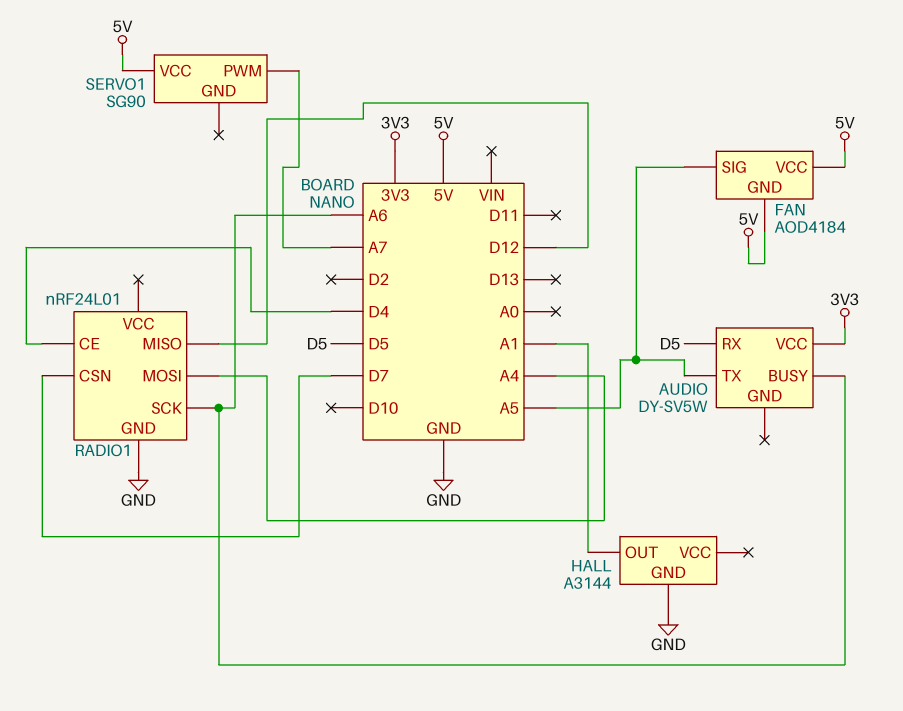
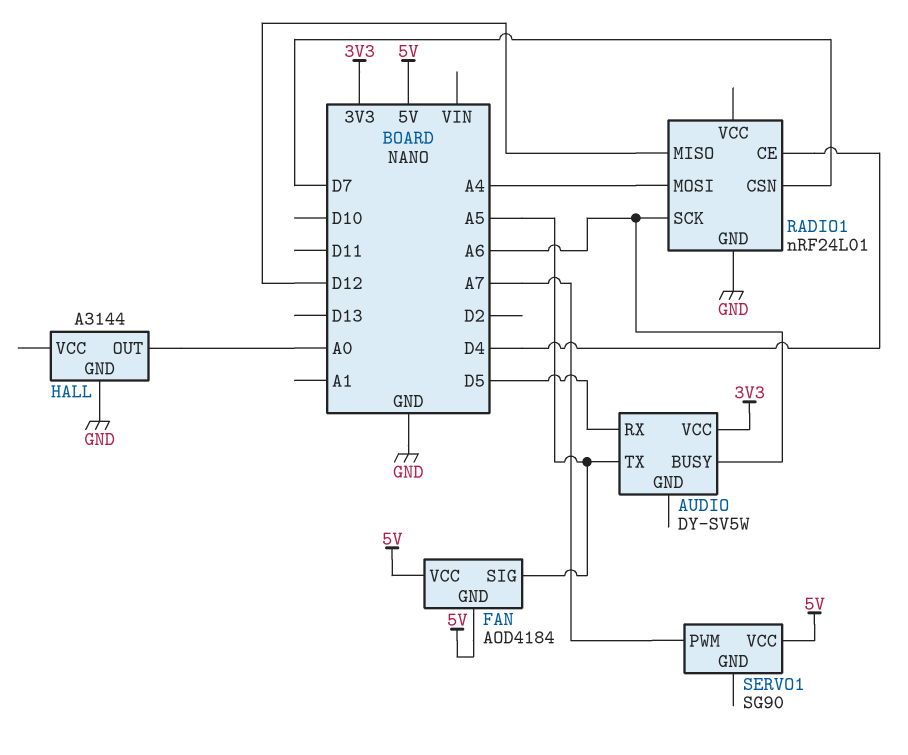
HALL pin OUT: A1 -> A0

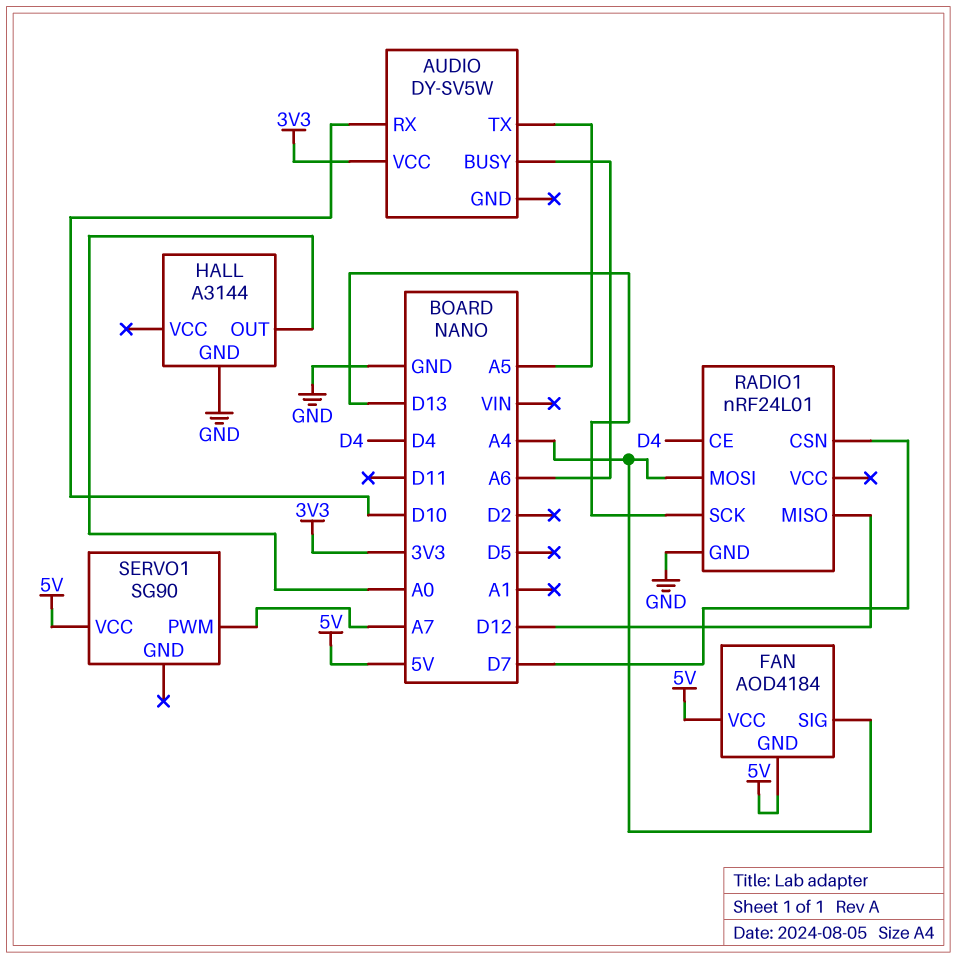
AUDIO pin RX: D5 -> D10
FAN pin SIG: A5 -> A4
RADIO1 pin SCK: A6 -> D13

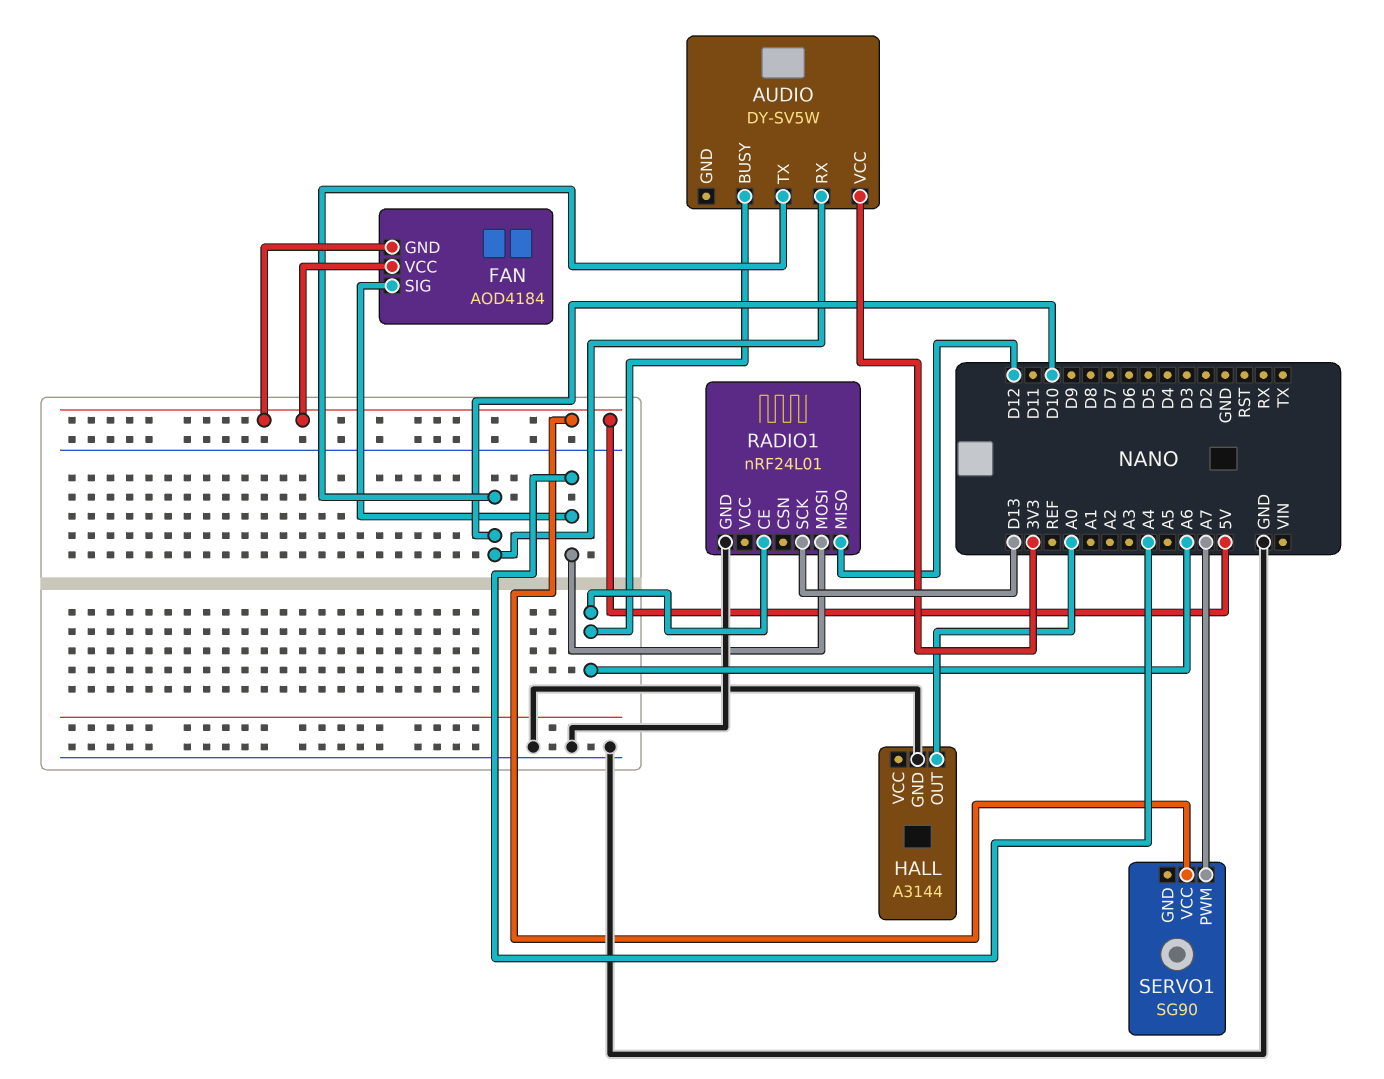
AUDIO pin TX: A5 -> D10
RADIO1 pin CE: D4 -> A6
RADIO1 pin CSN: D7 -> none

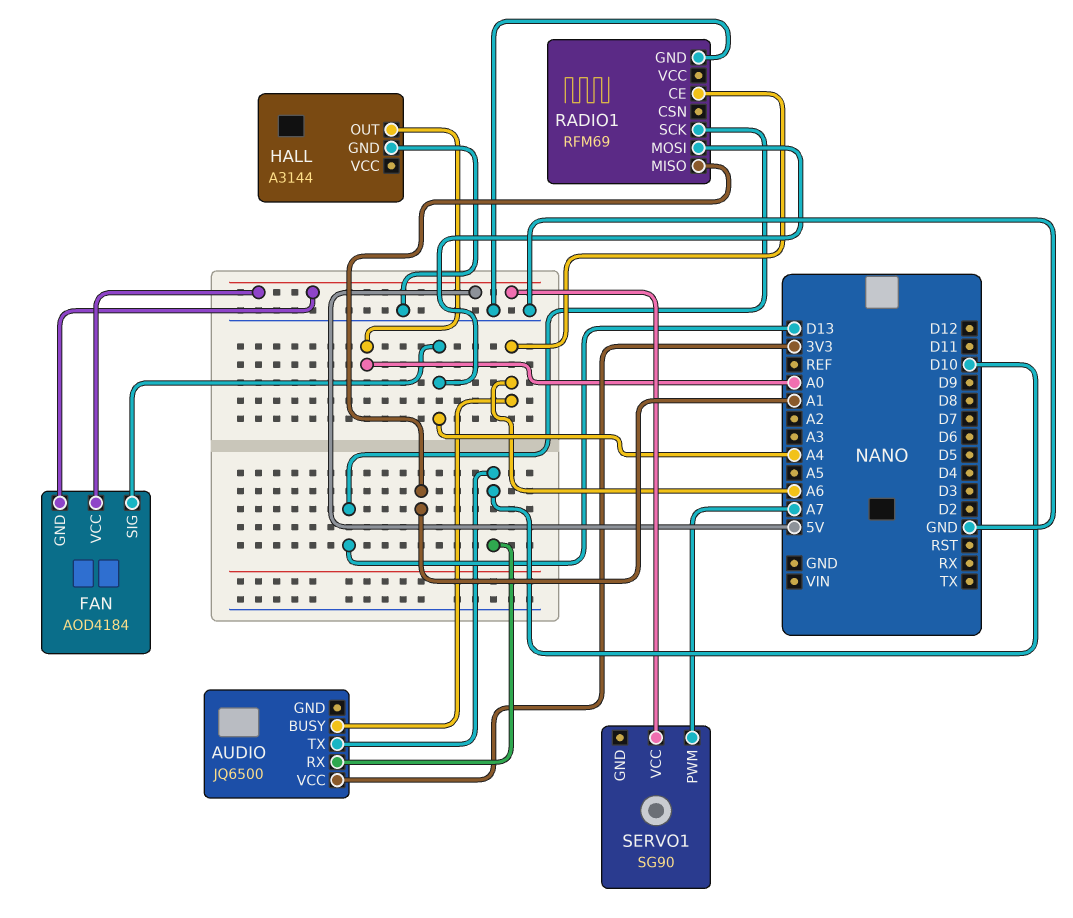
AUDIO: DY-SV5W -> JQ6500
RADIO1: nRF24L01 -> RFM69
RADIO1 pin MISO: D12 -> A1

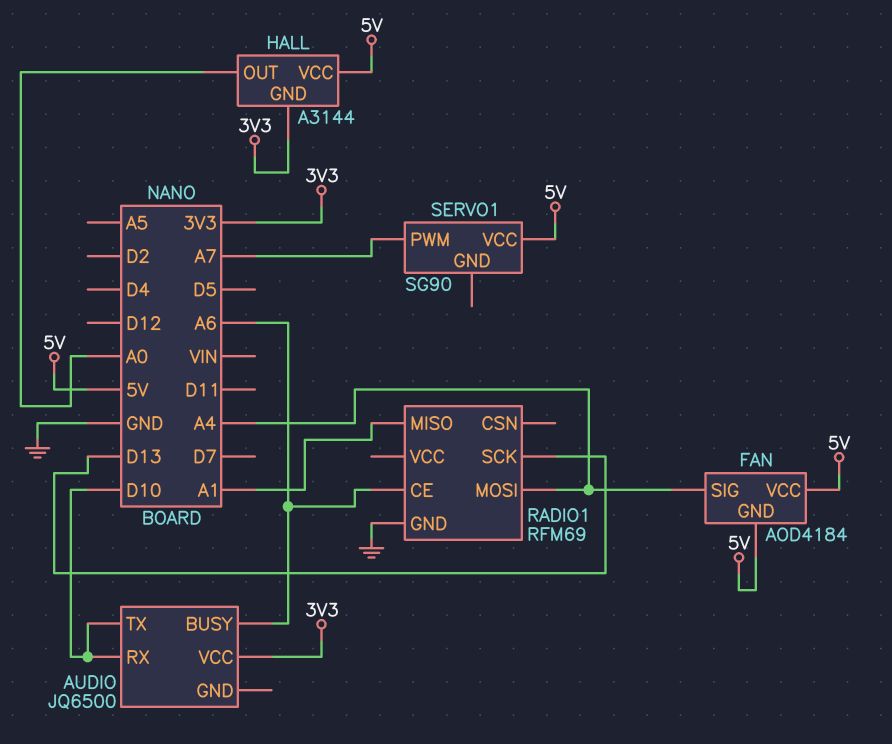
HALL pin GND: GND -> 3V3
HALL pin VCC: none -> 5V

